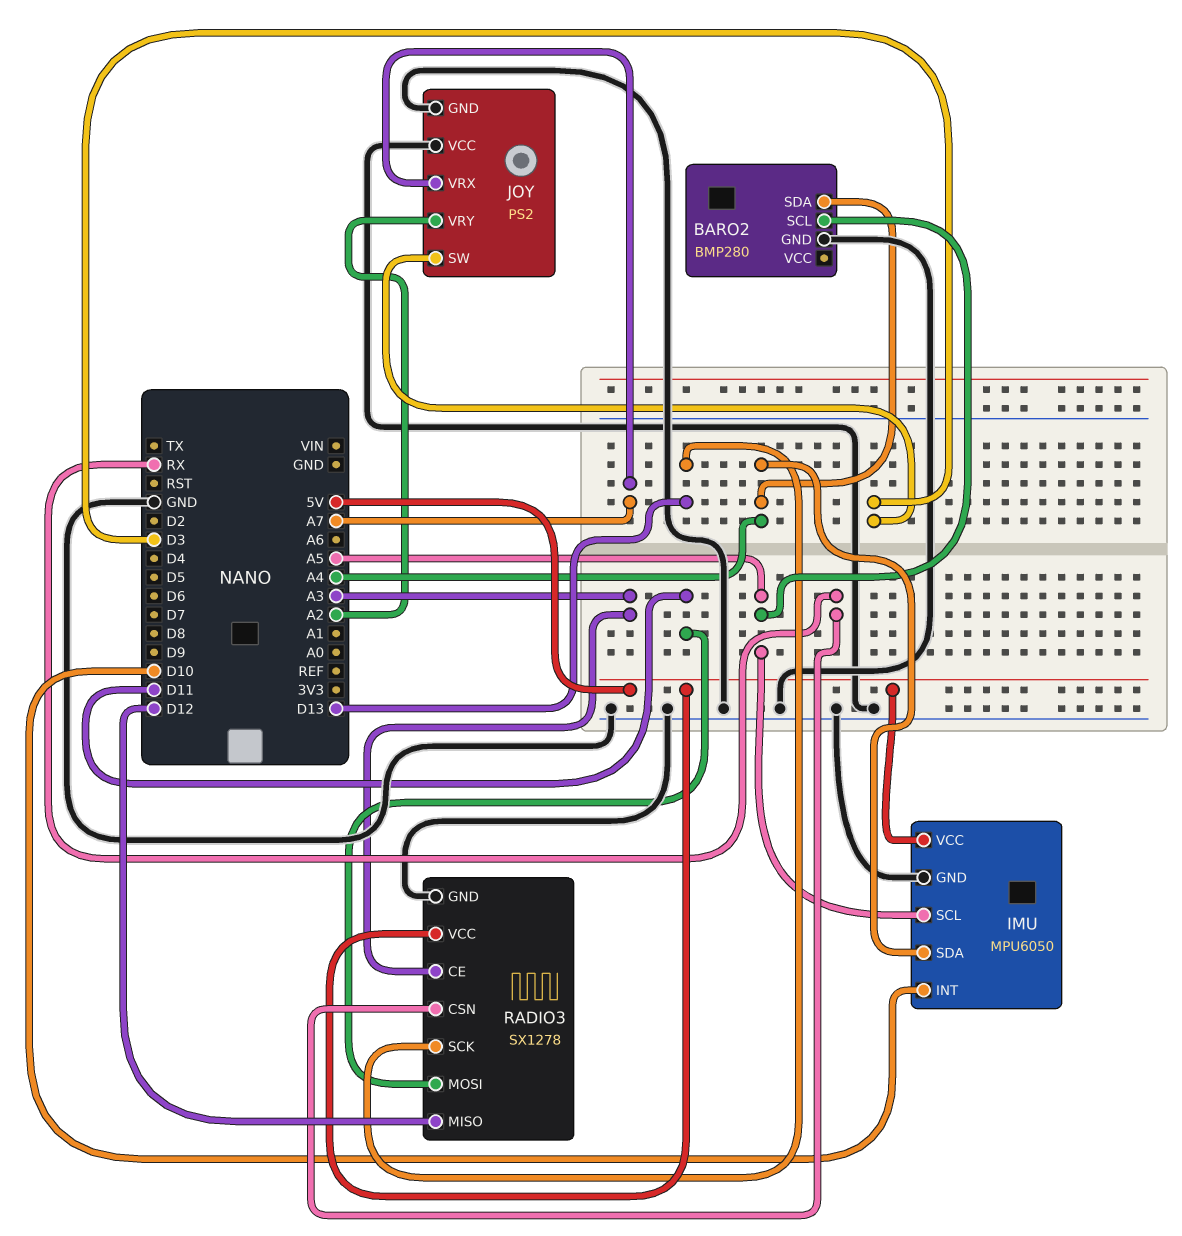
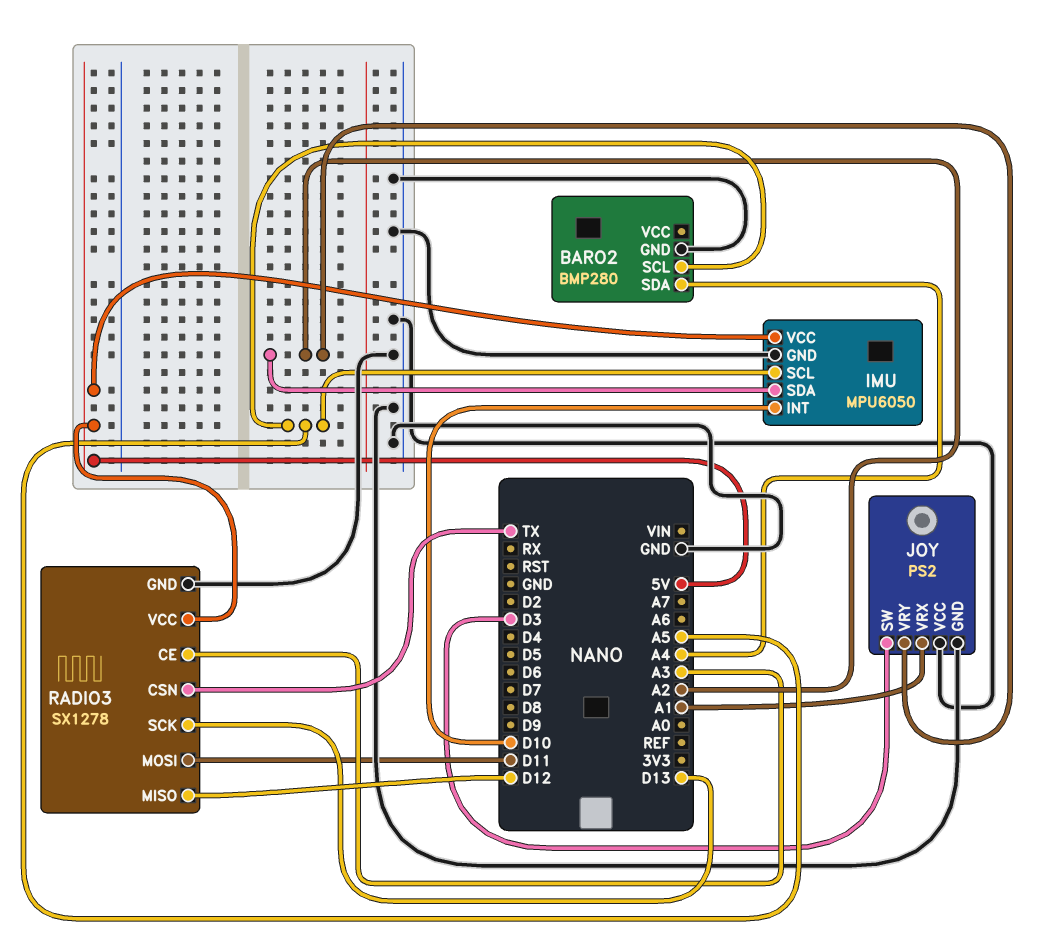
IMU pin SDA: A4 -> A2
JOY pin VRX: A7 -> A1
RADIO3 pin CSN: RX -> TX

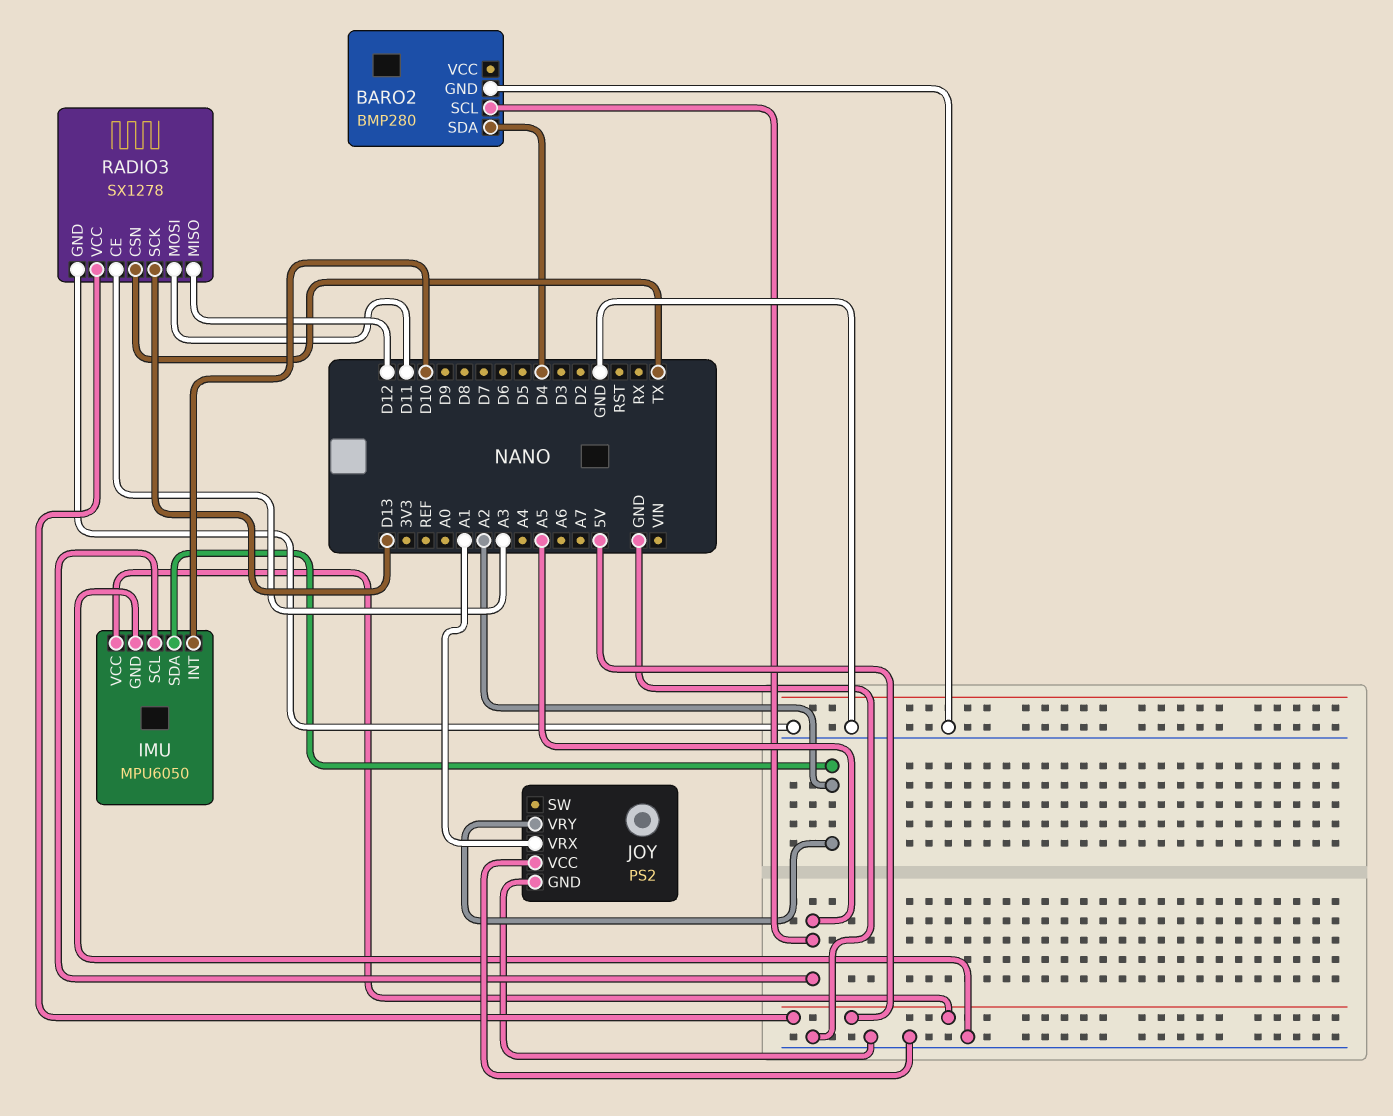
BARO2 pin SDA: A4 -> D4
JOY pin SW: D3 -> none

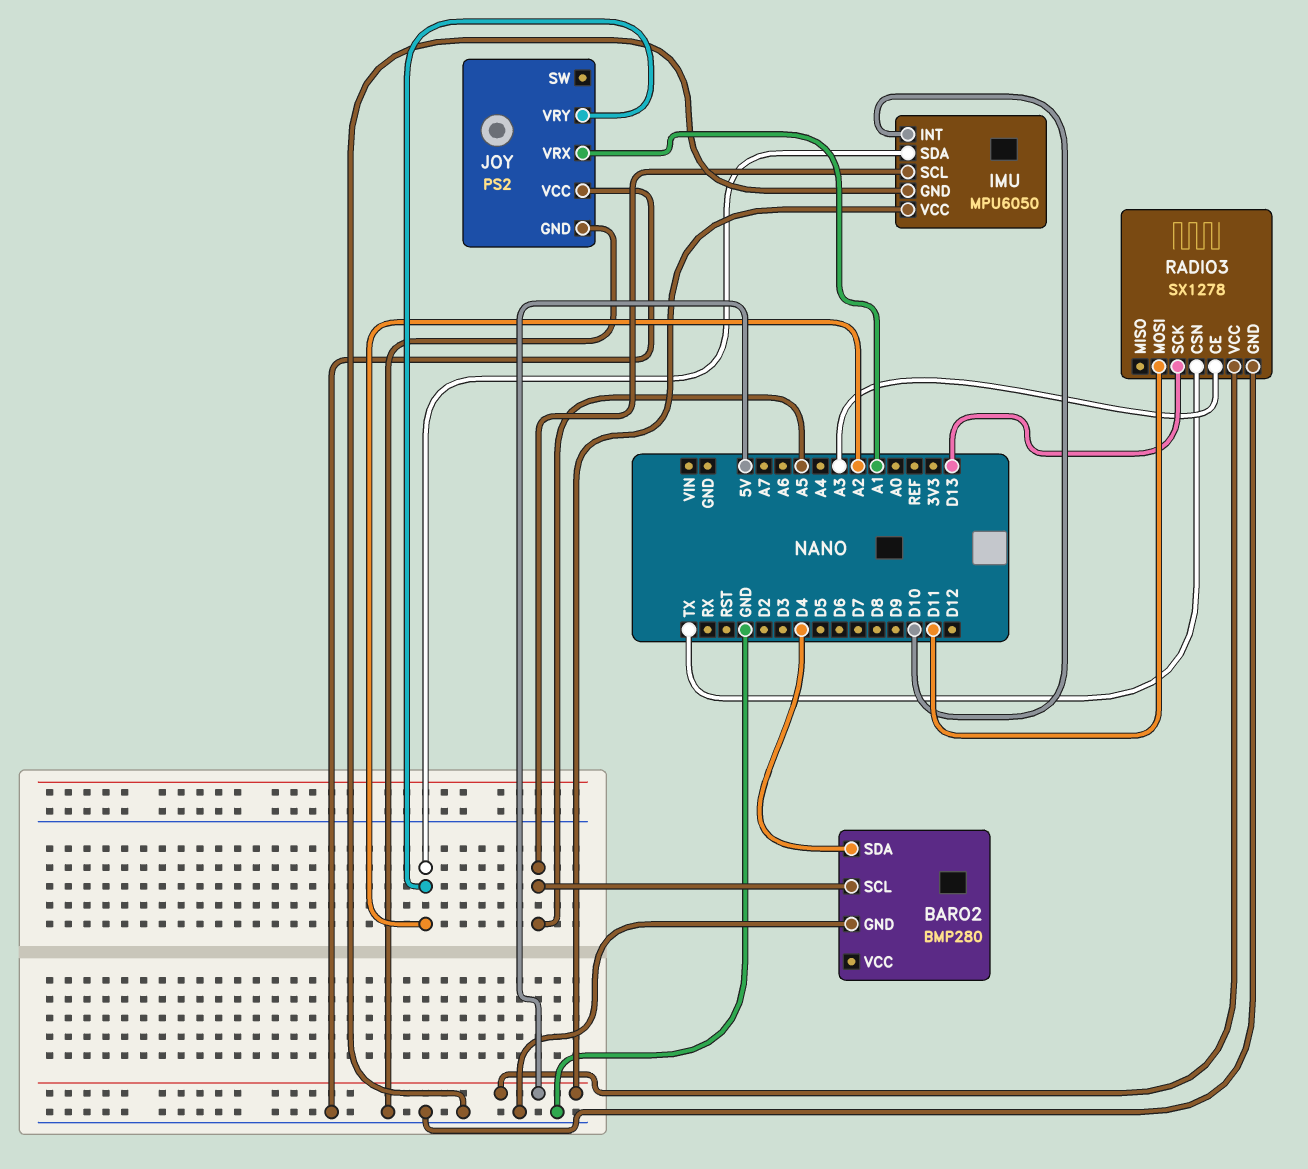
RADIO3 pin MISO: D12 -> none

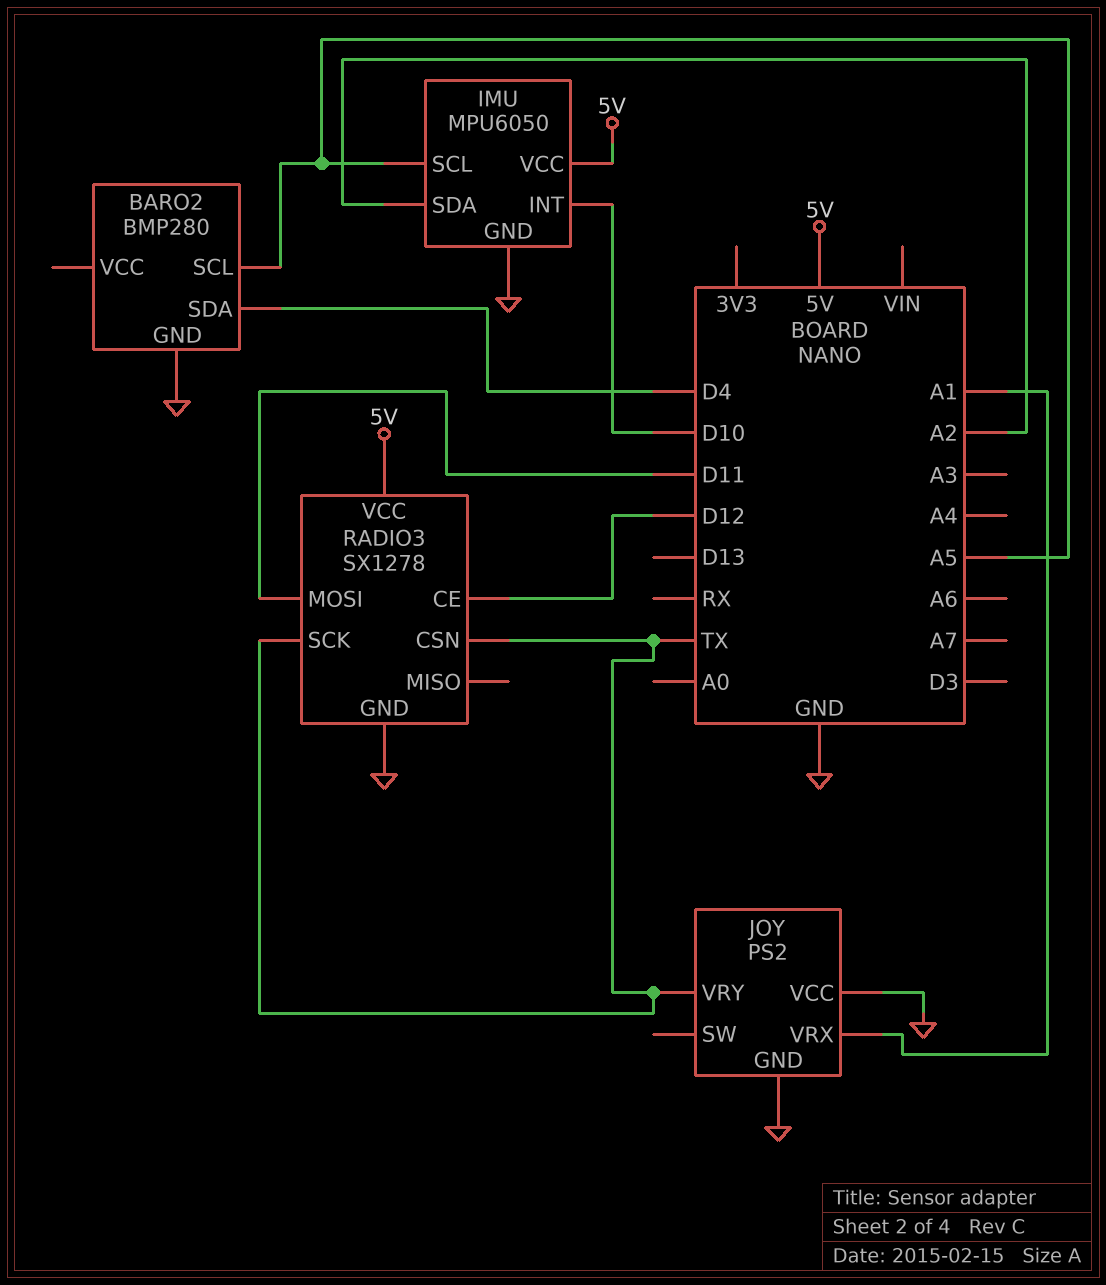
JOY pin VRY: A2 -> TX
RADIO3 pin CE: A3 -> D12
RADIO3 pin SCK: D13 -> TX

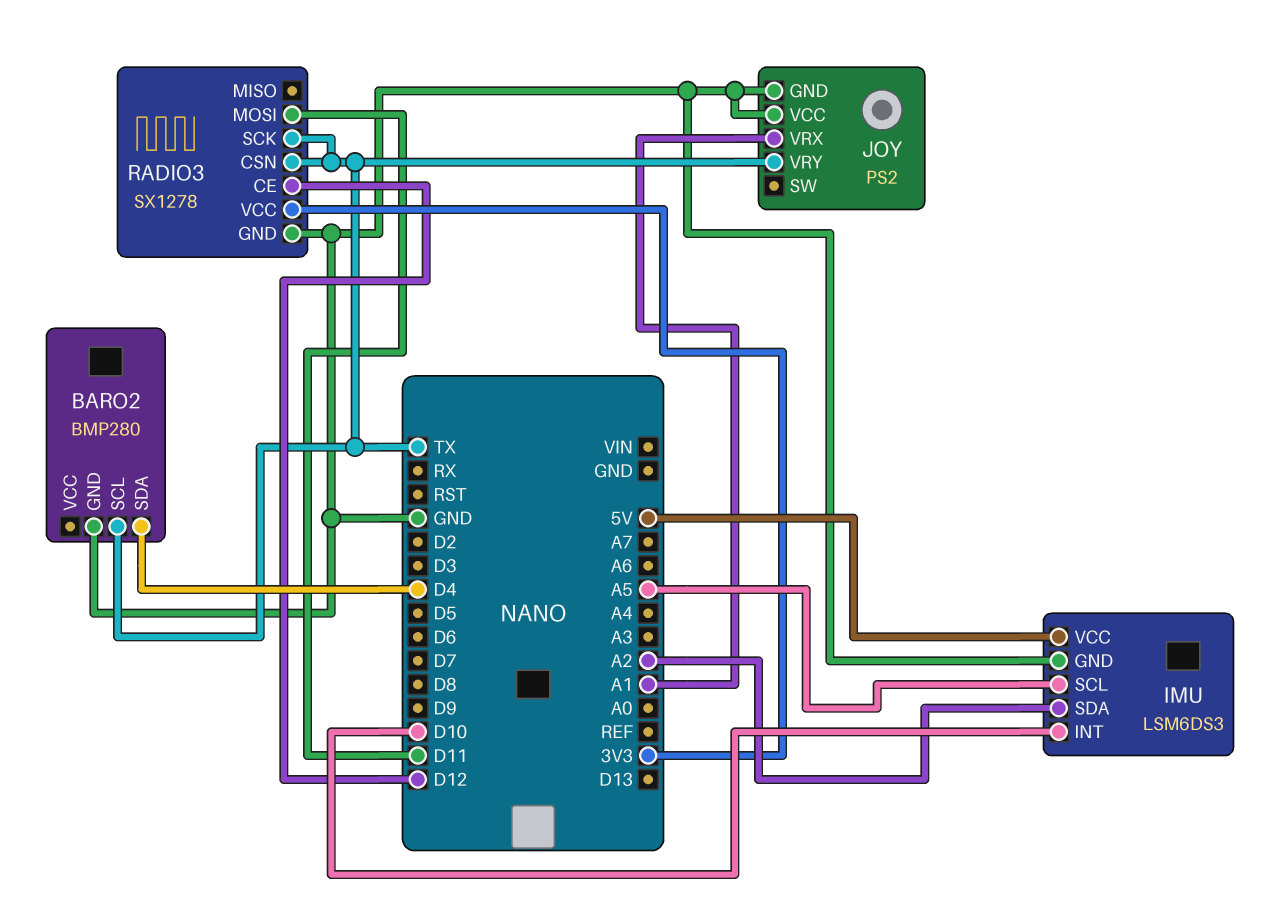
BARO2 pin SCL: A5 -> TX
IMU: MPU6050 -> LSM6DS3
RADIO3 pin VCC: 5V -> 3V3

